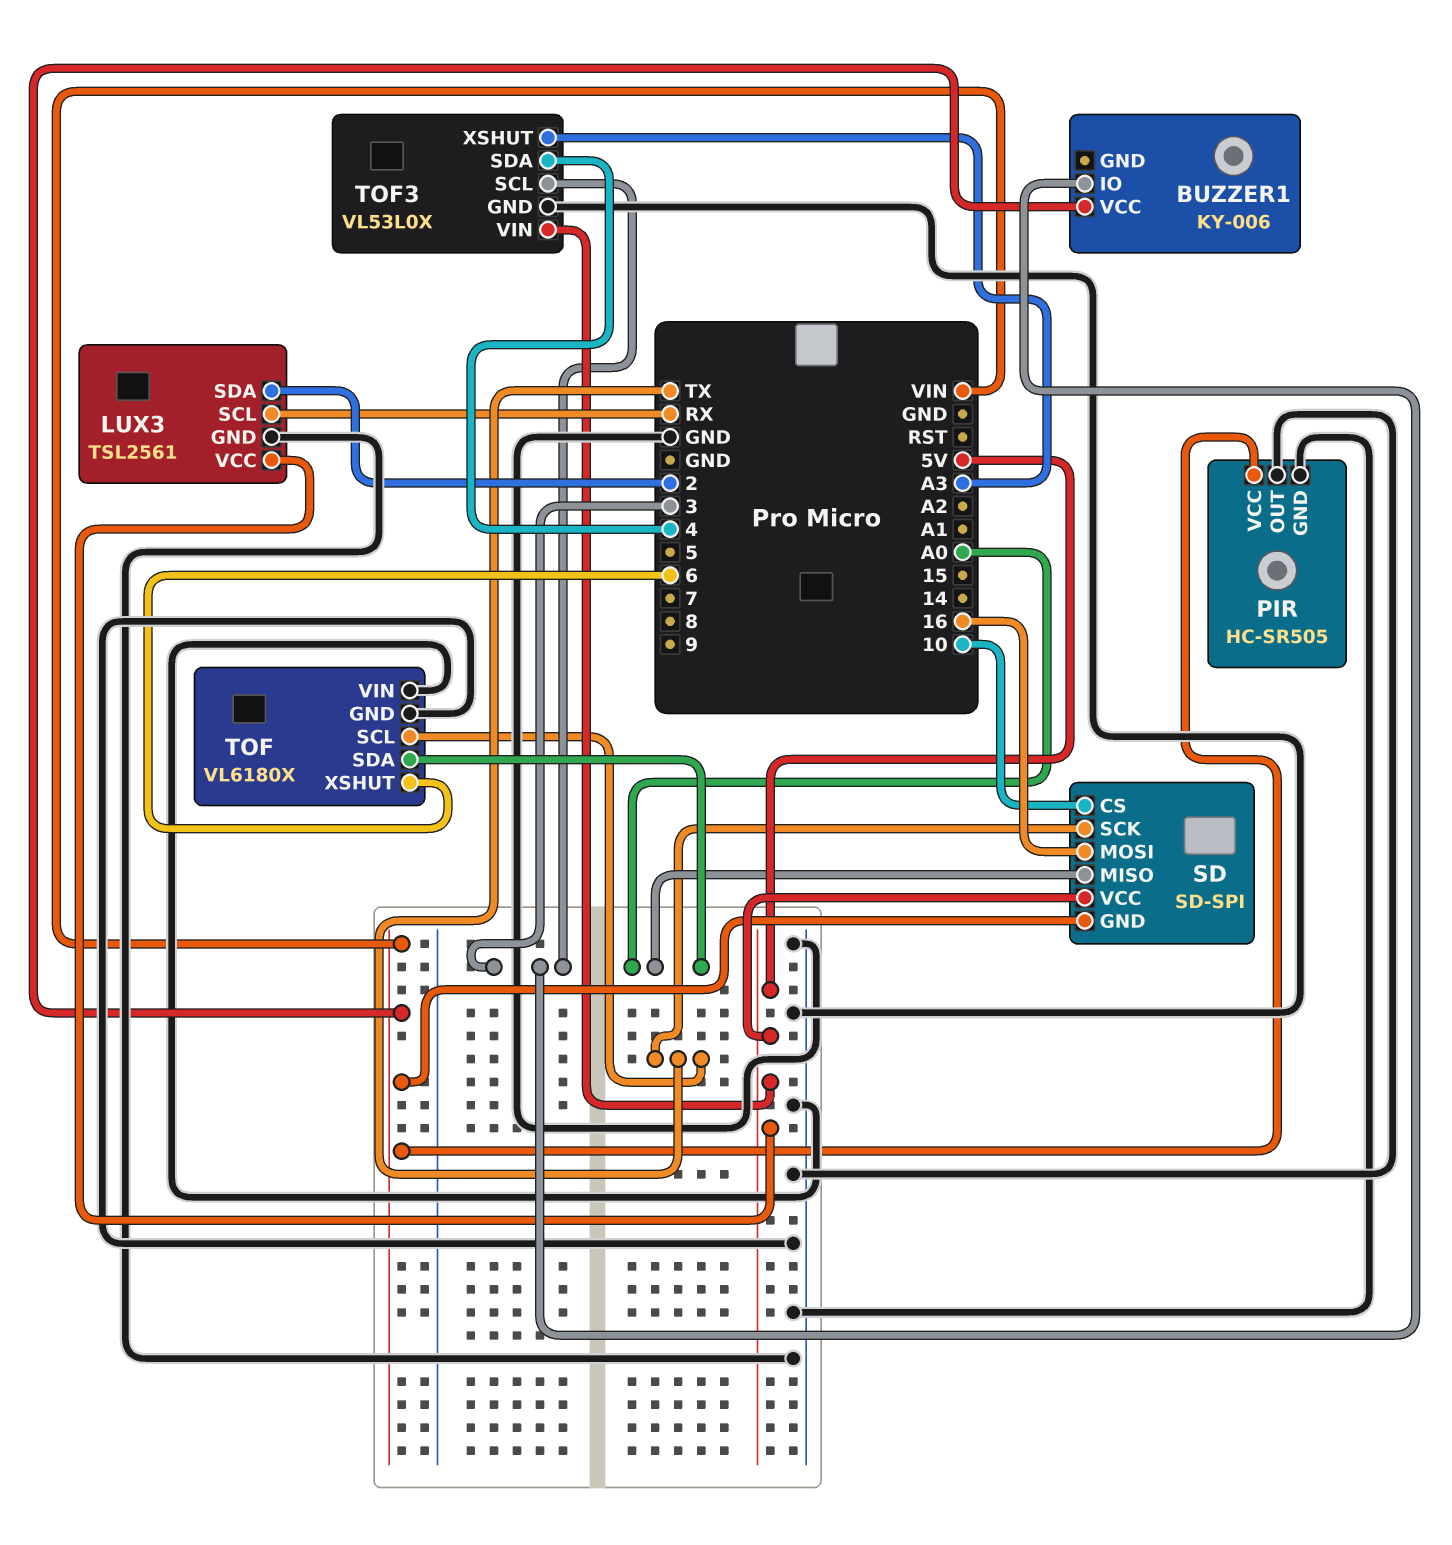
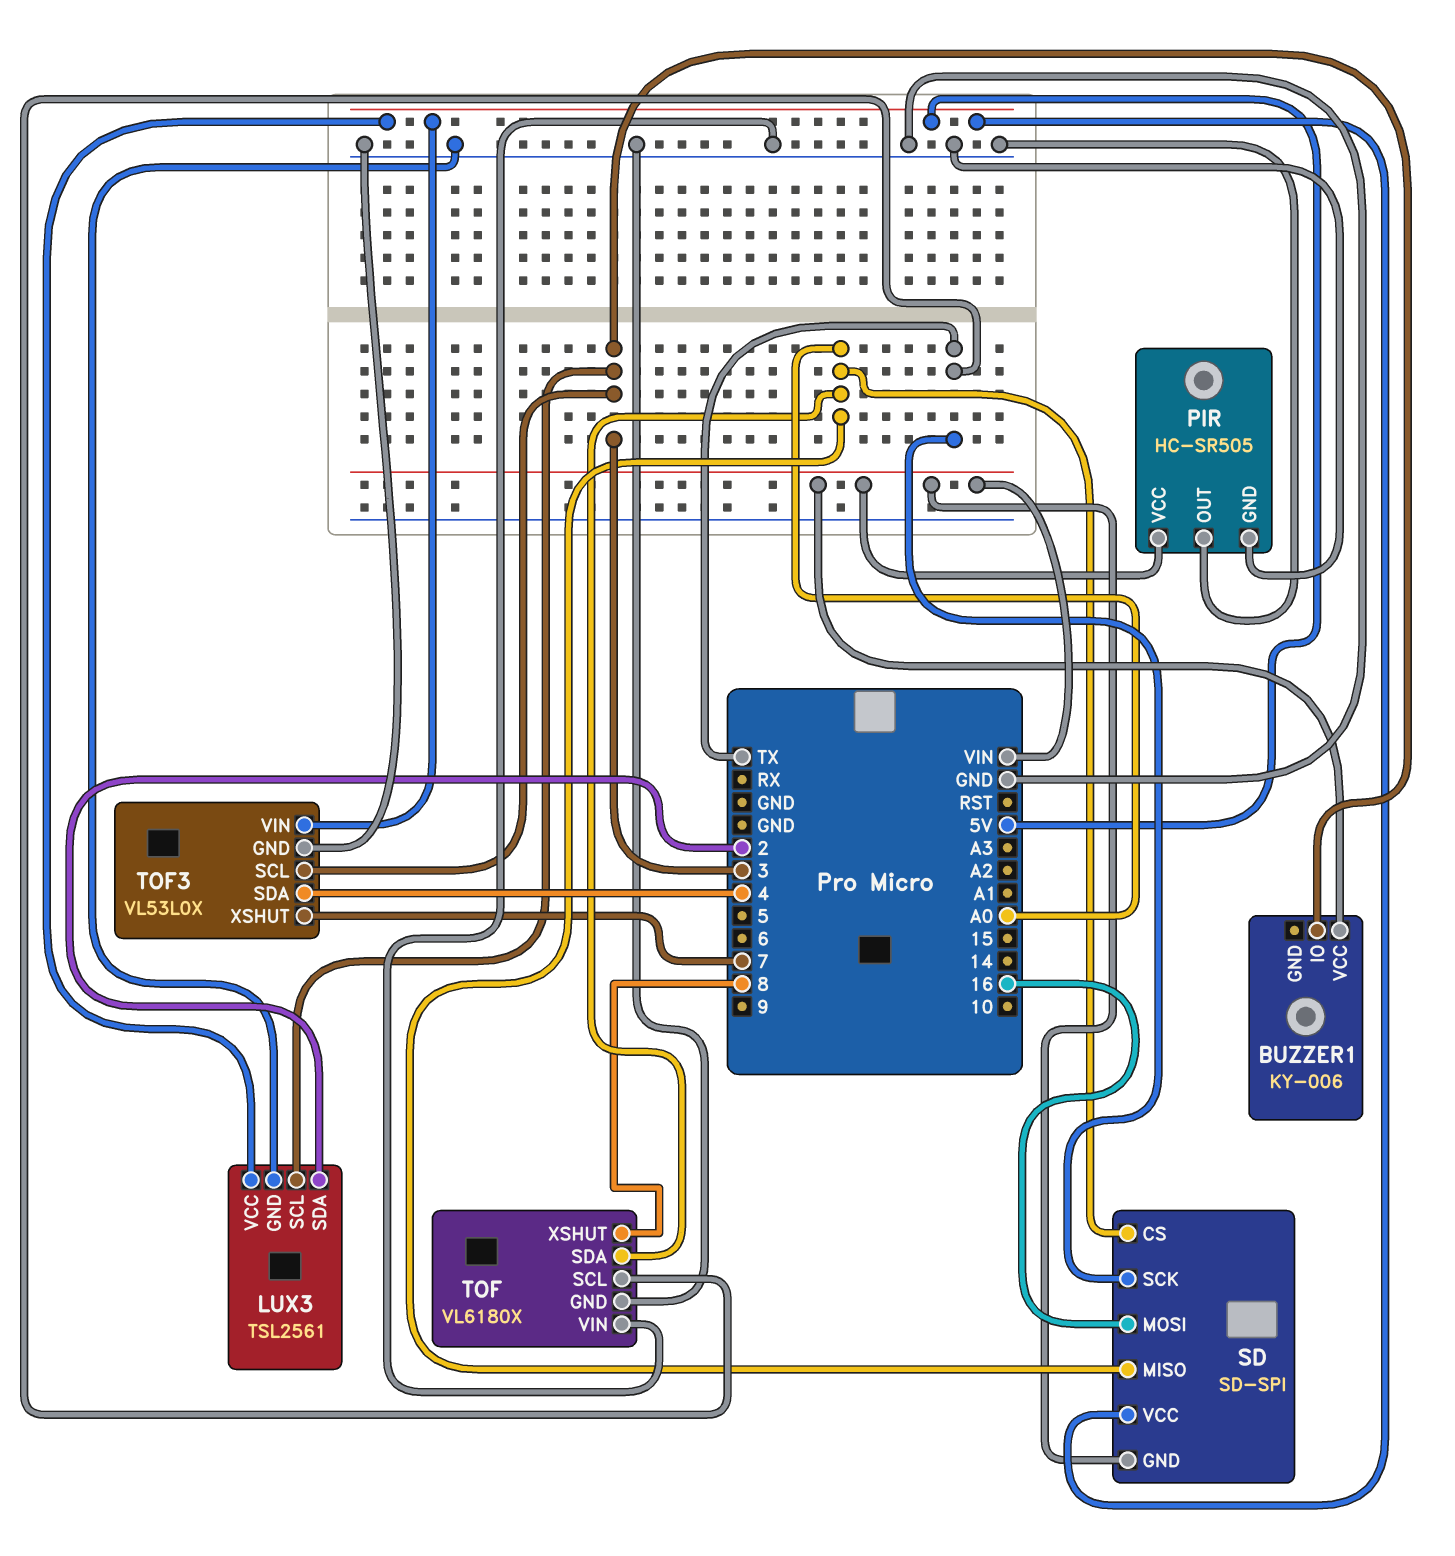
LUX3 pin SCL: RX -> 3
SD pin CS: 10 -> A0
TOF pin XSHUT: 6 -> 8
TOF3 pin XSHUT: A3 -> 7

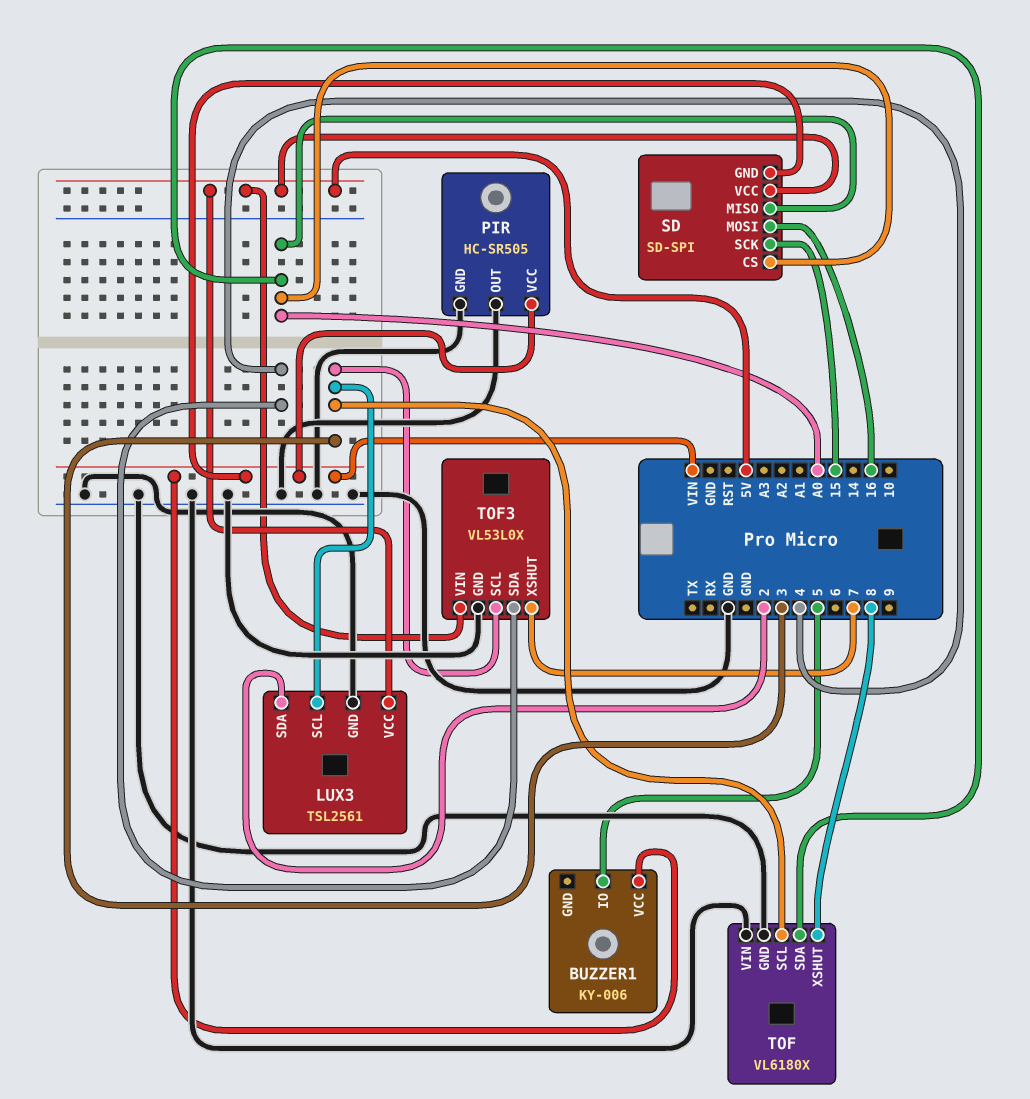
BUZZER1 pin IO: 3 -> 5
SD pin SCK: TX -> 15
TOF pin SCL: TX -> 3

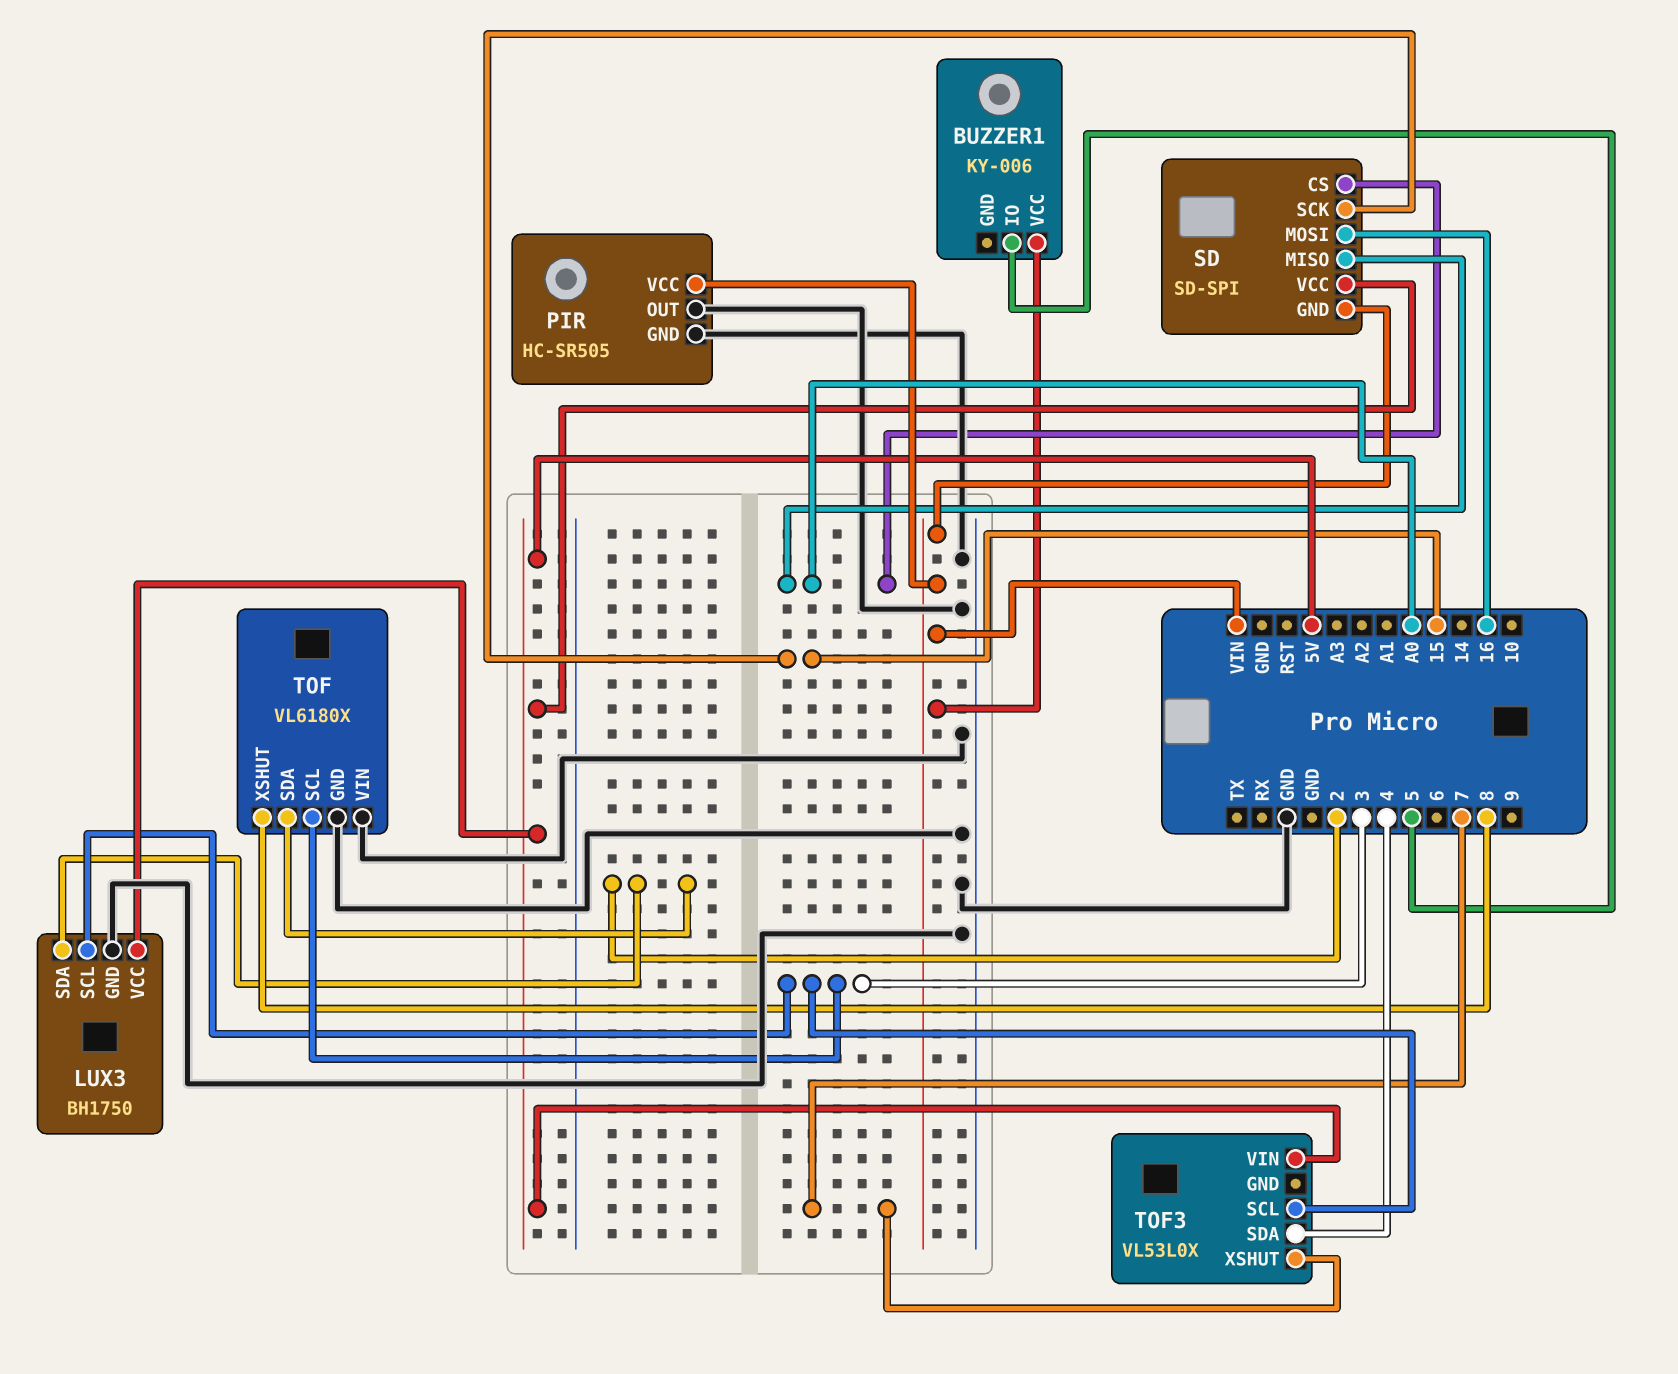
LUX3: TSL2561 -> BH1750
TOF pin SDA: A0 -> 2
TOF3 pin GND: GND -> none

